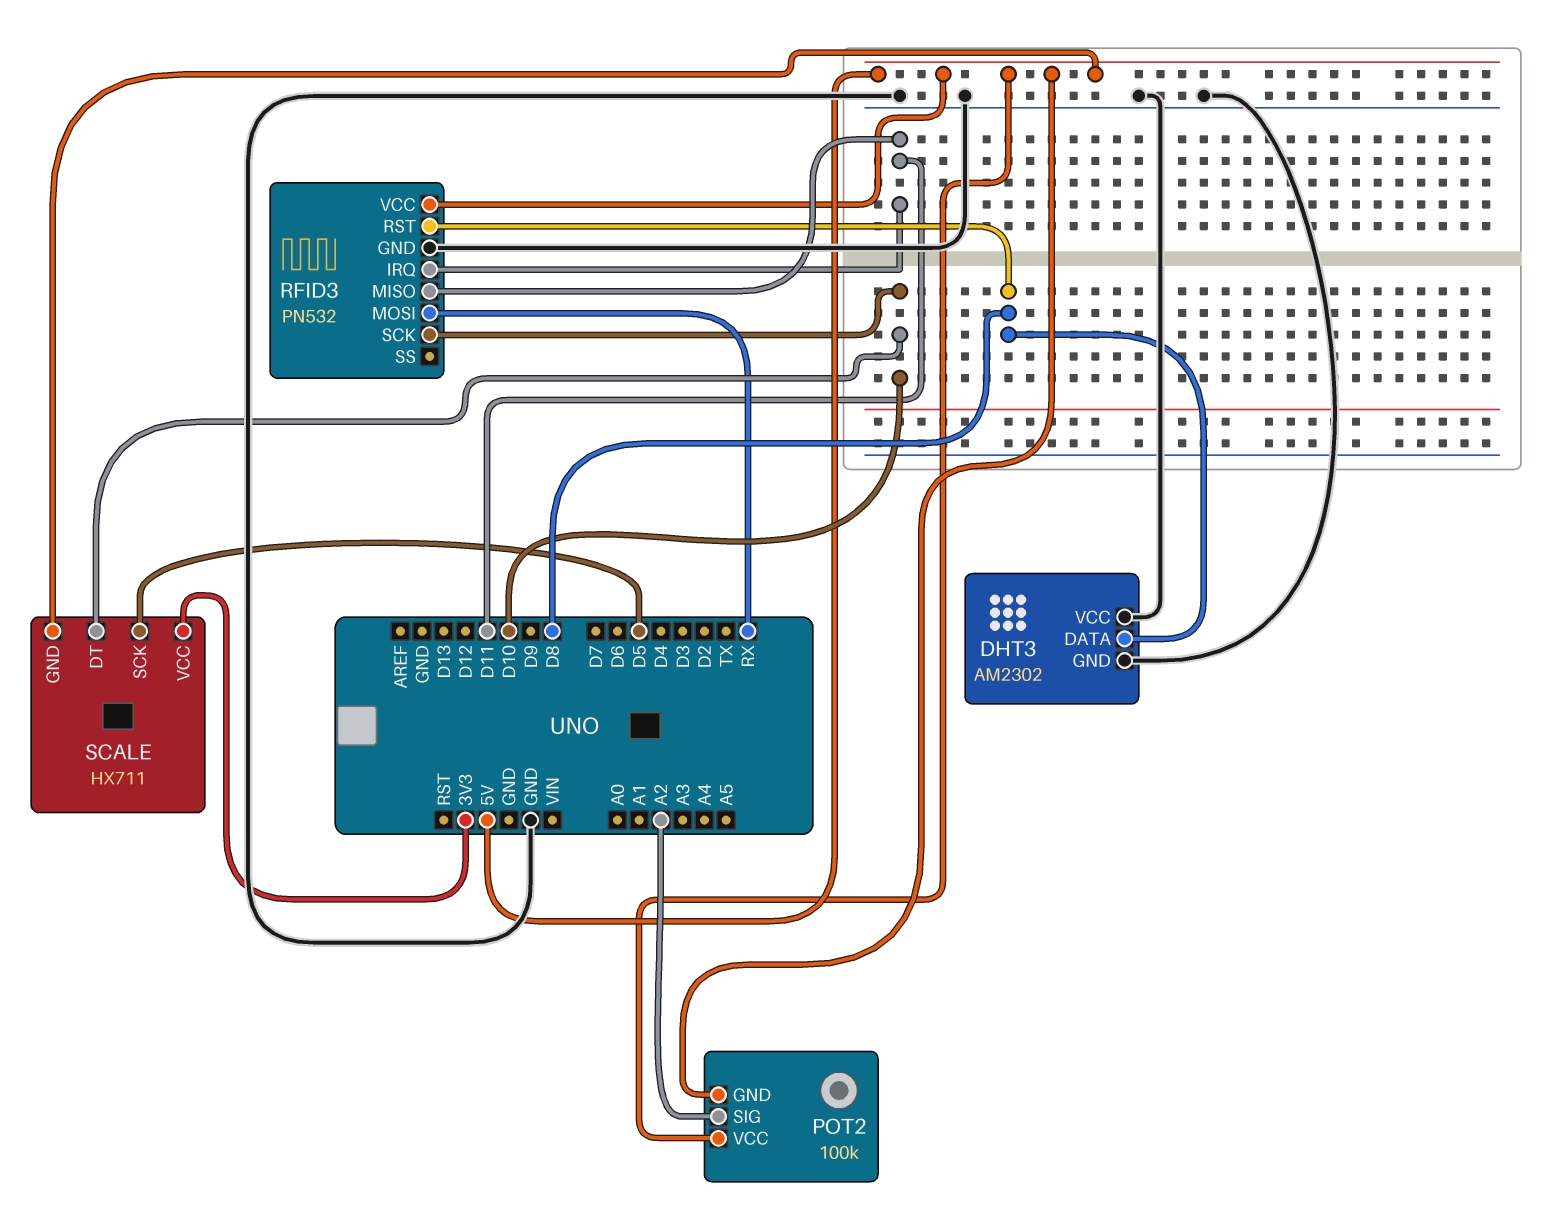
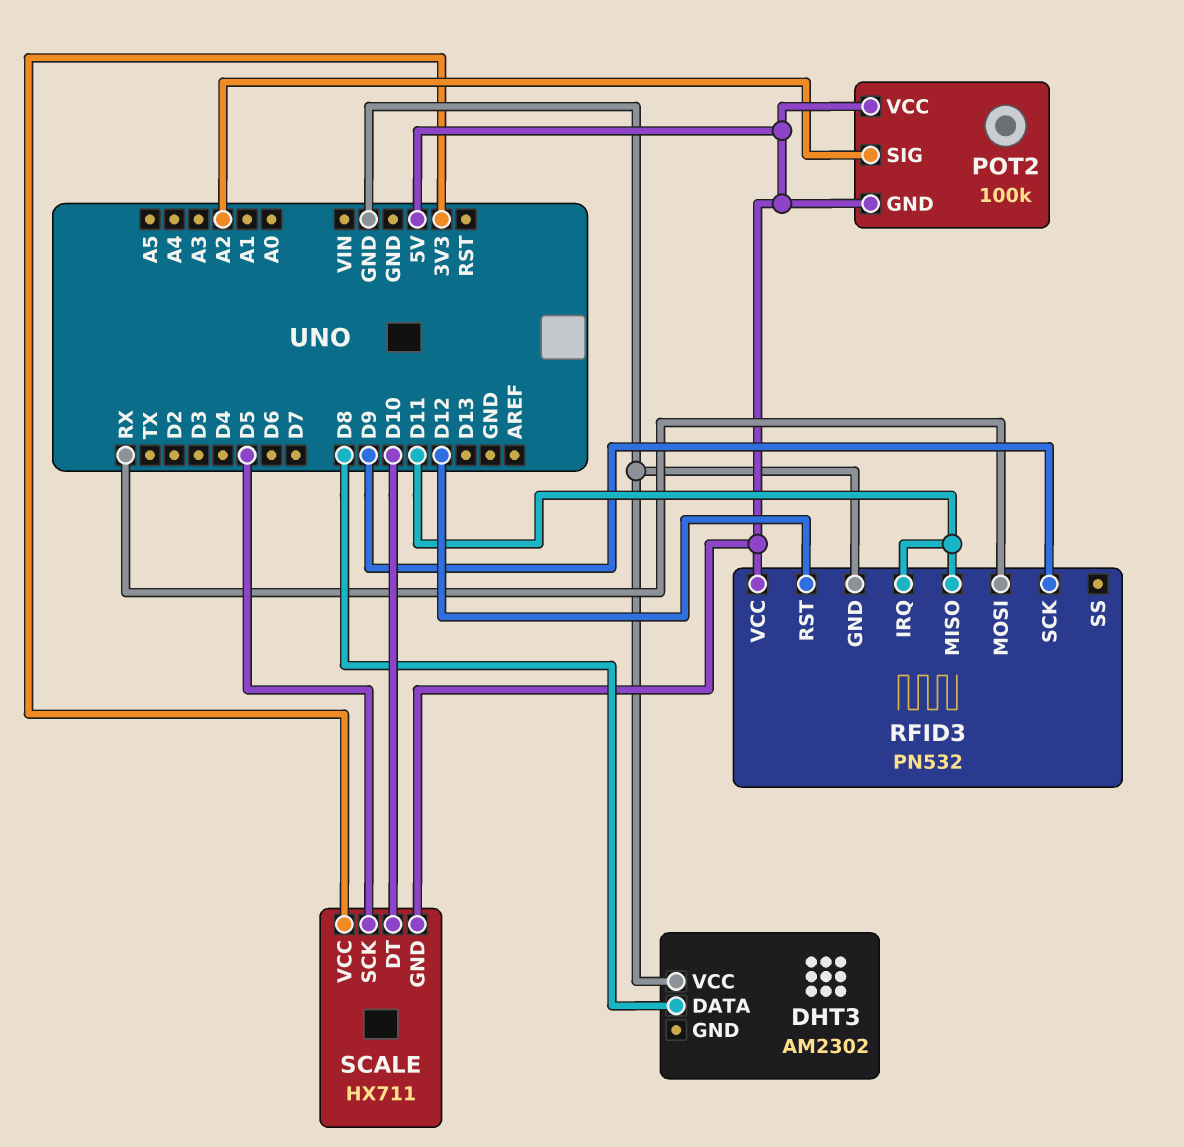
DHT3 pin GND: GND -> none
RFID3 pin RST: D8 -> D12
RFID3 pin SCK: D10 -> D9

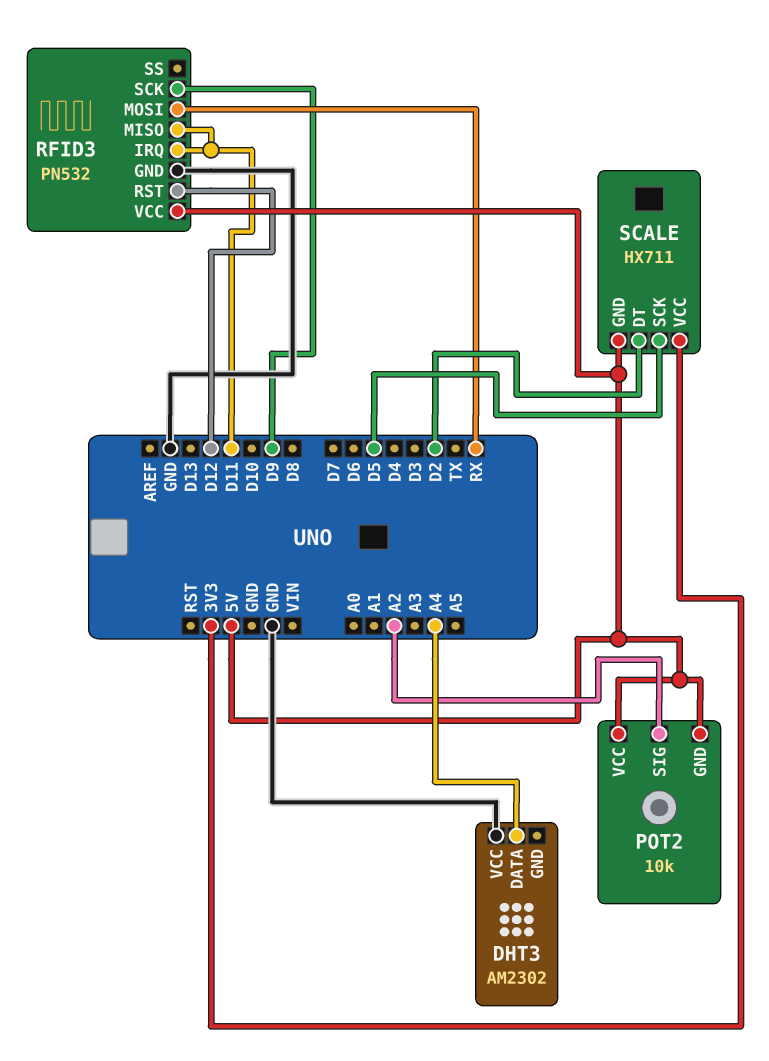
DHT3 pin DATA: D8 -> A4
POT2: 100k -> 10k
SCALE pin DT: D10 -> D2

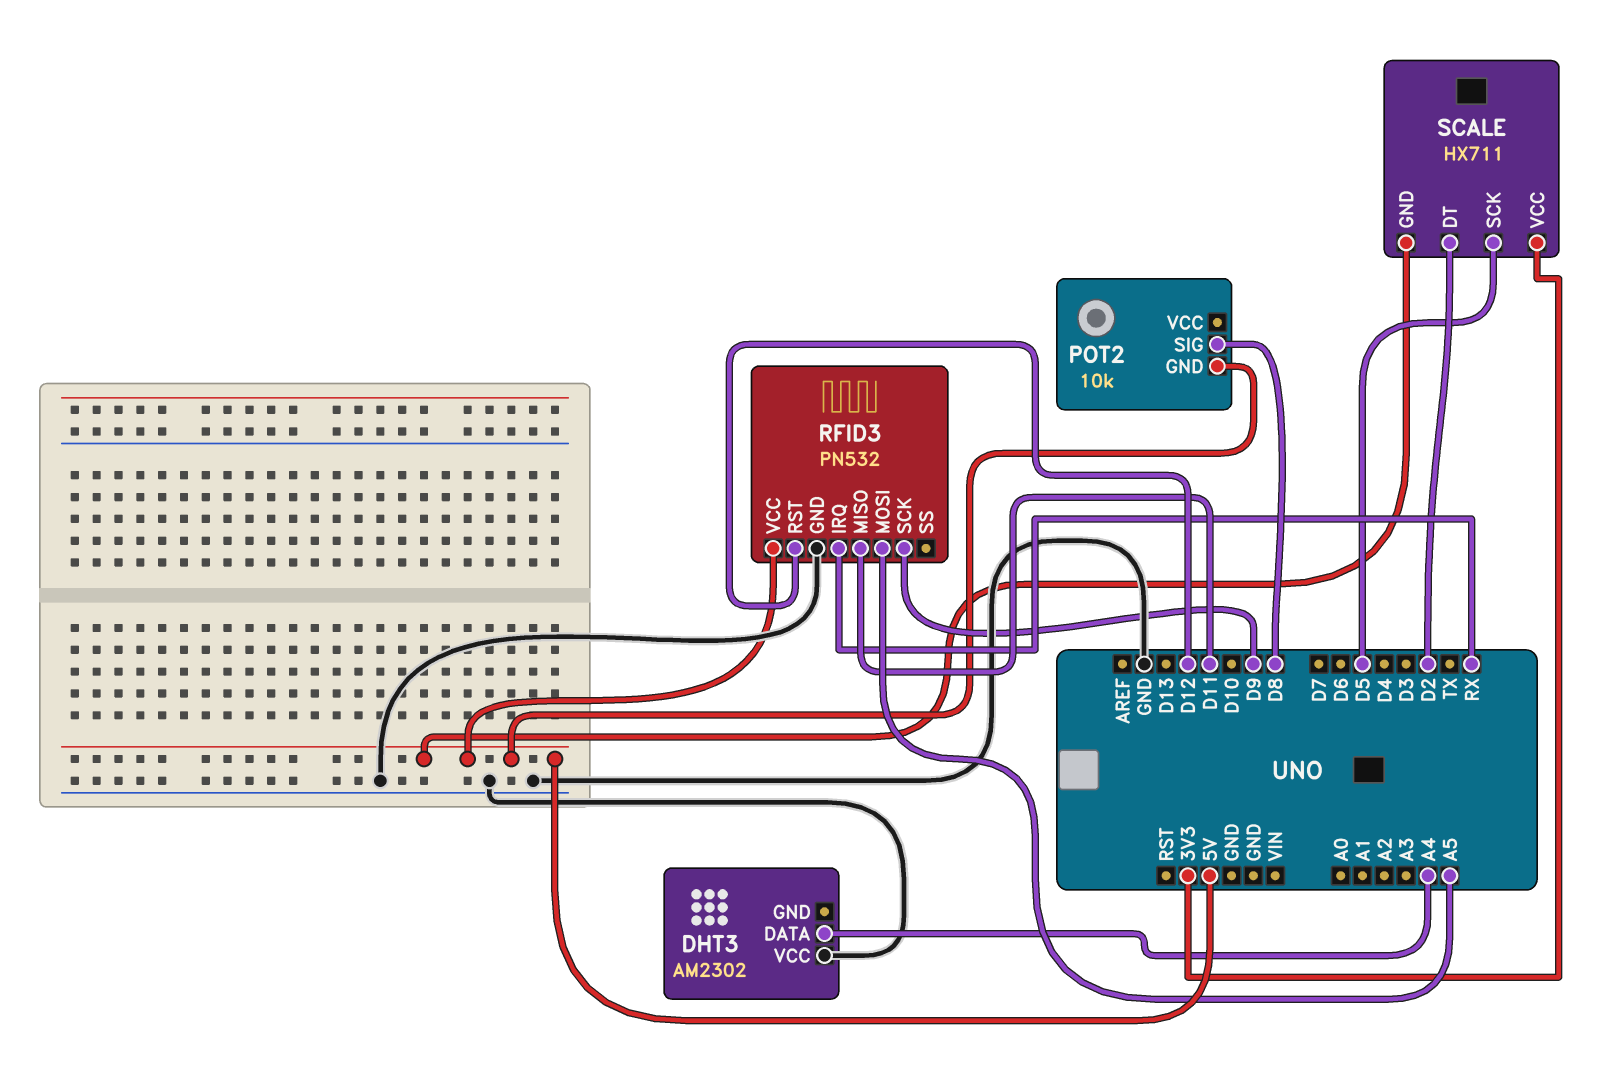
POT2 pin SIG: A2 -> D8
POT2 pin VCC: 5V -> none
RFID3 pin IRQ: D11 -> RX
RFID3 pin MOSI: RX -> A5

